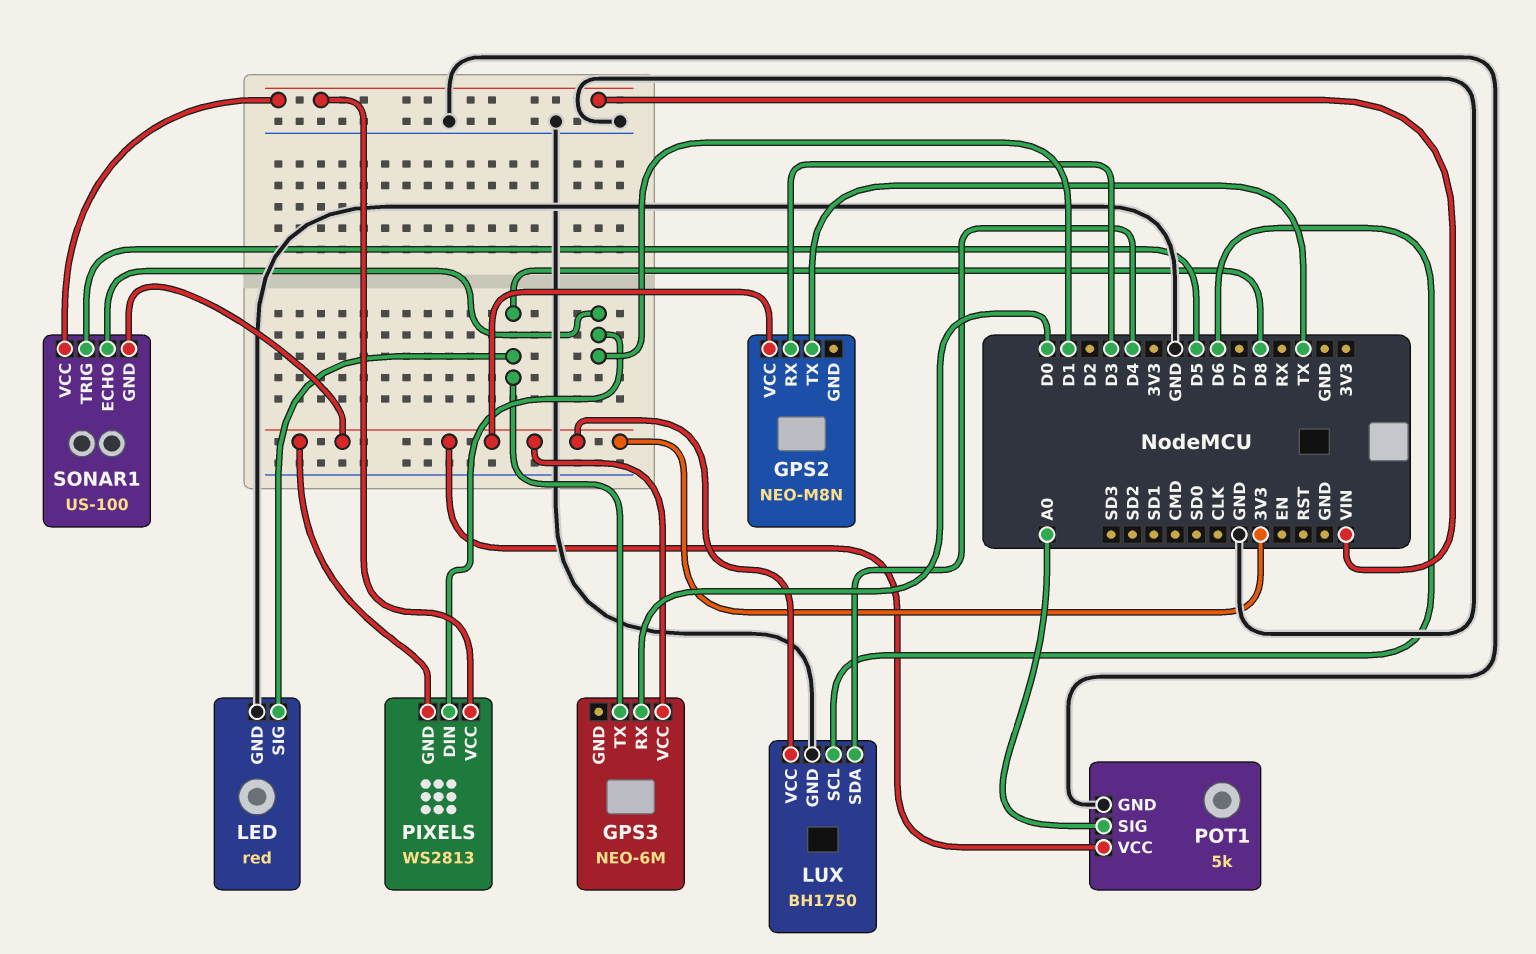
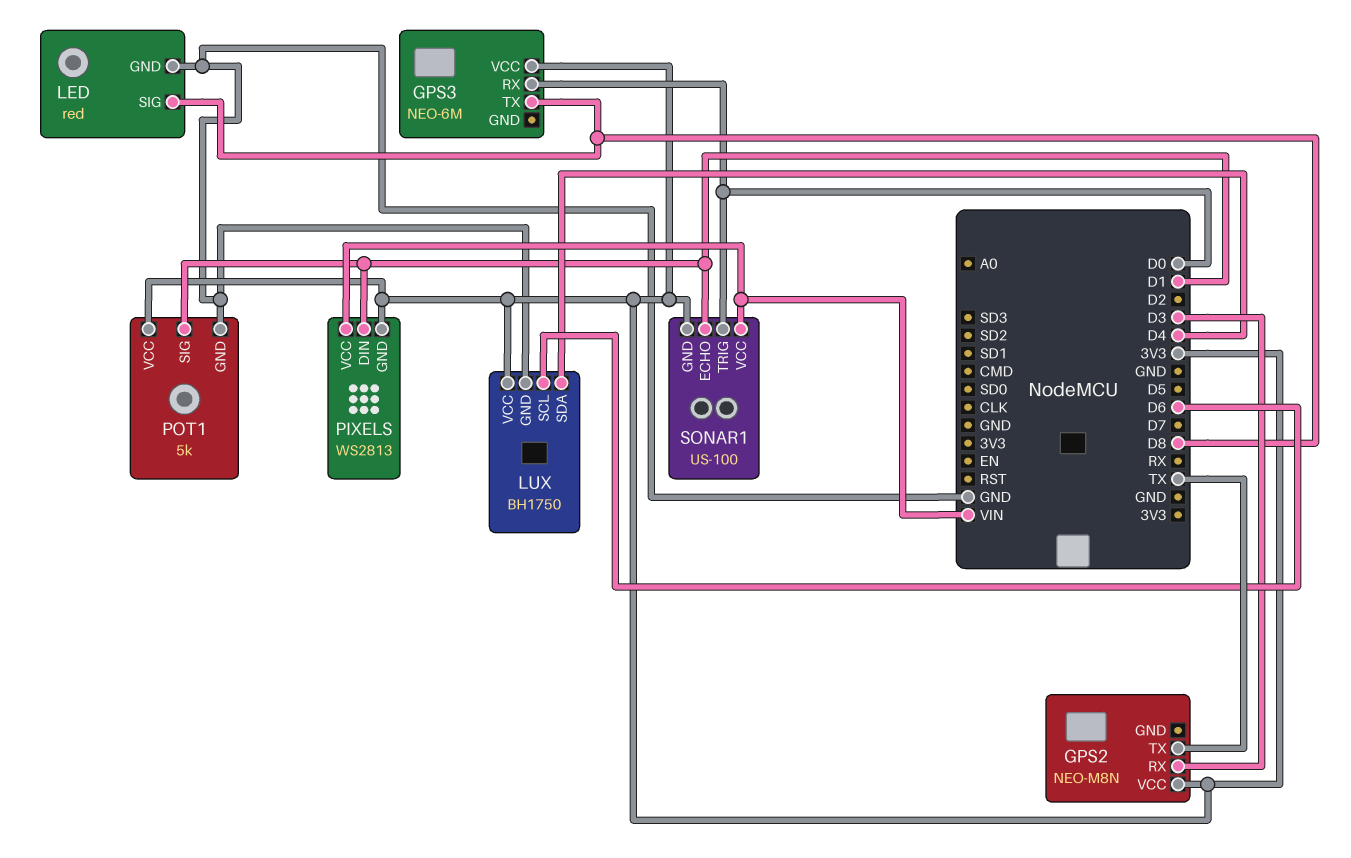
POT1 pin SIG: A0 -> D1
SONAR1 pin TRIG: D5 -> D0

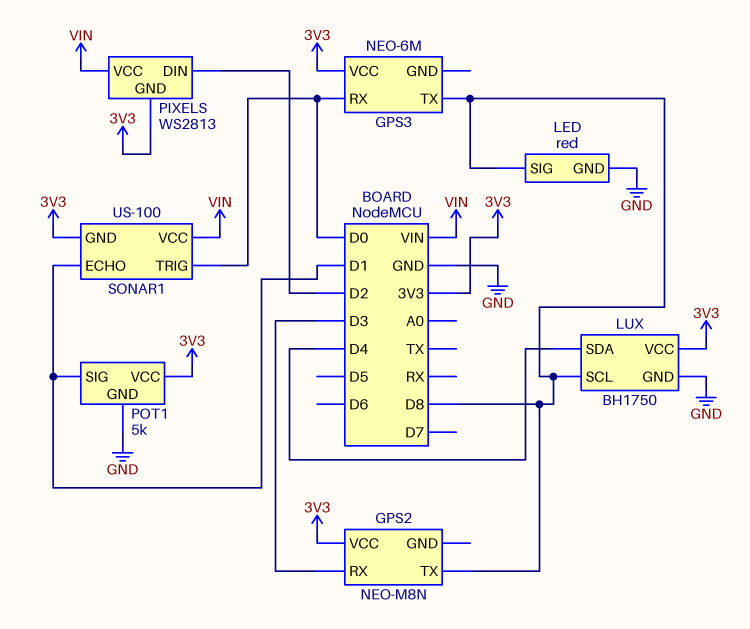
GPS2 pin TX: TX -> D8
LUX pin SCL: D6 -> D8
PIXELS pin DIN: D1 -> D2

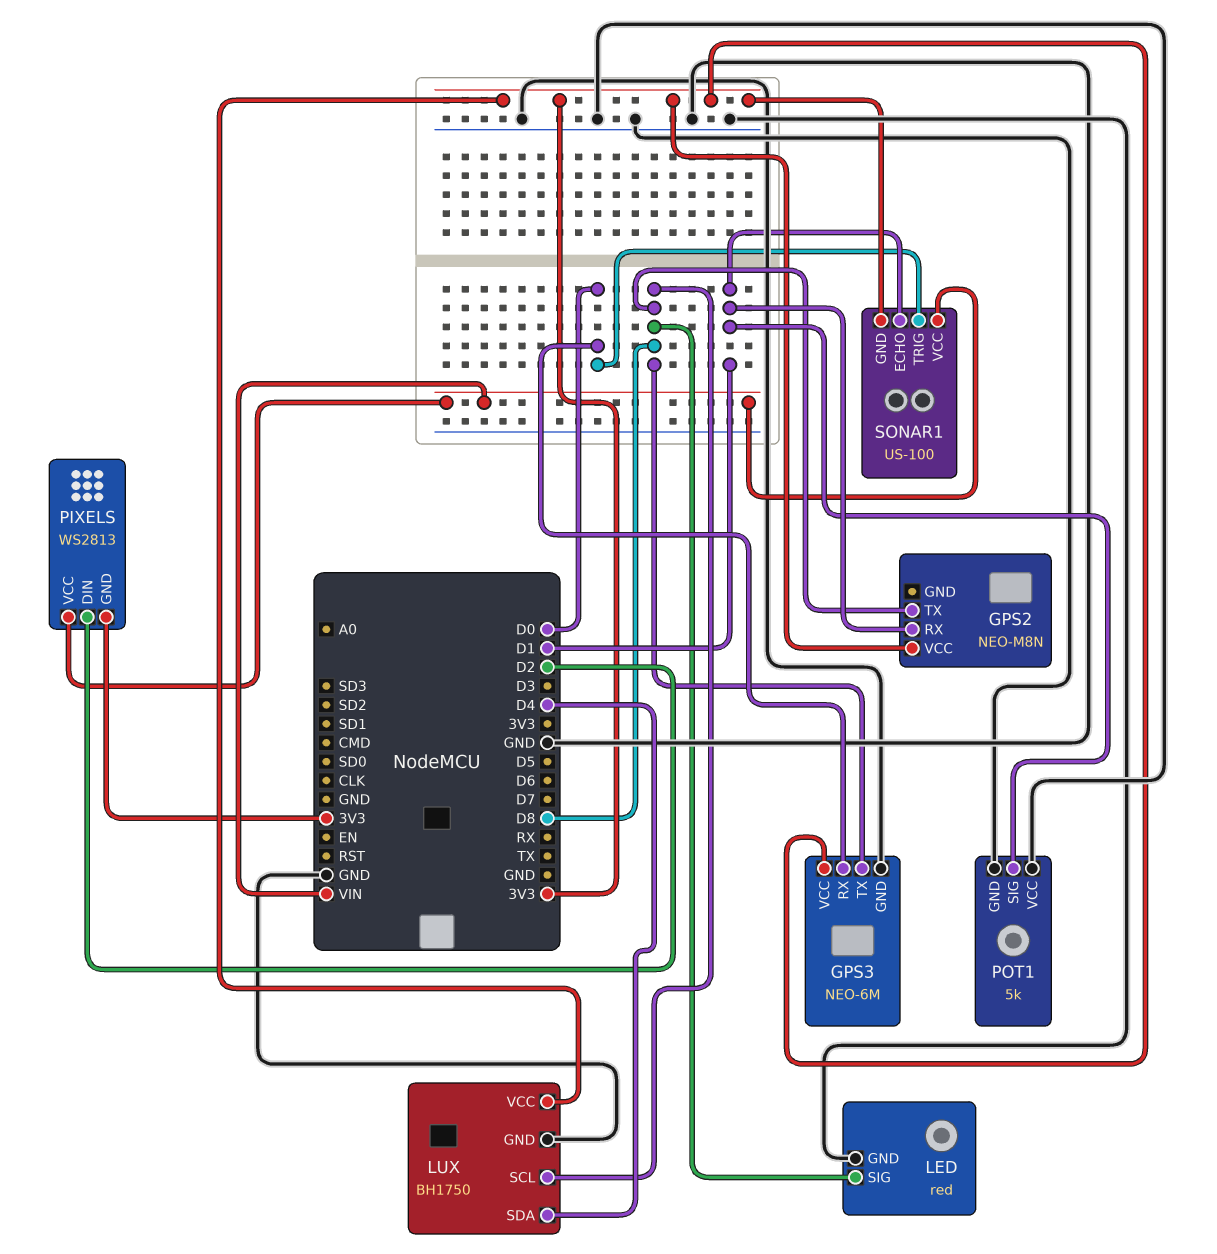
GPS2 pin RX: D3 -> D1
GPS3 pin GND: none -> GND
POT1 pin VCC: 3V3 -> GND

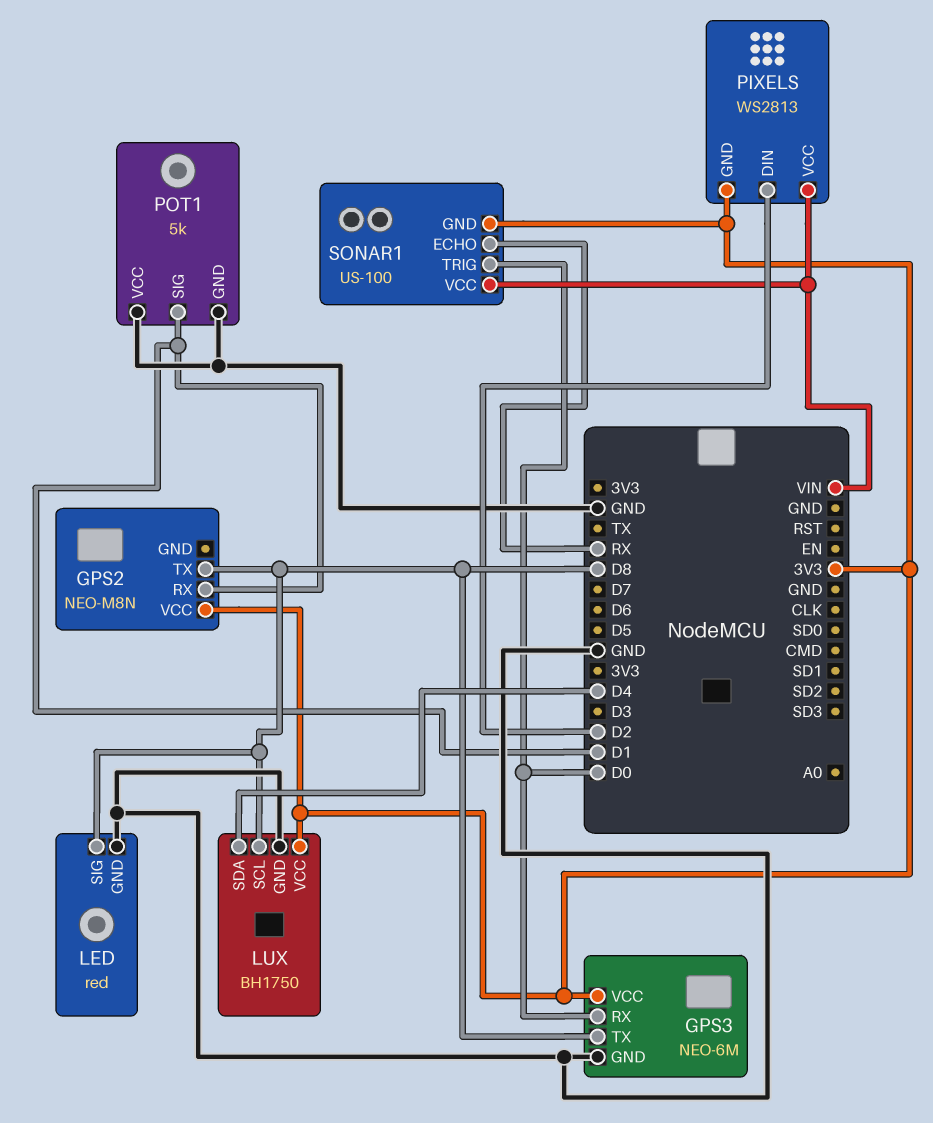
SONAR1 pin ECHO: D1 -> RX

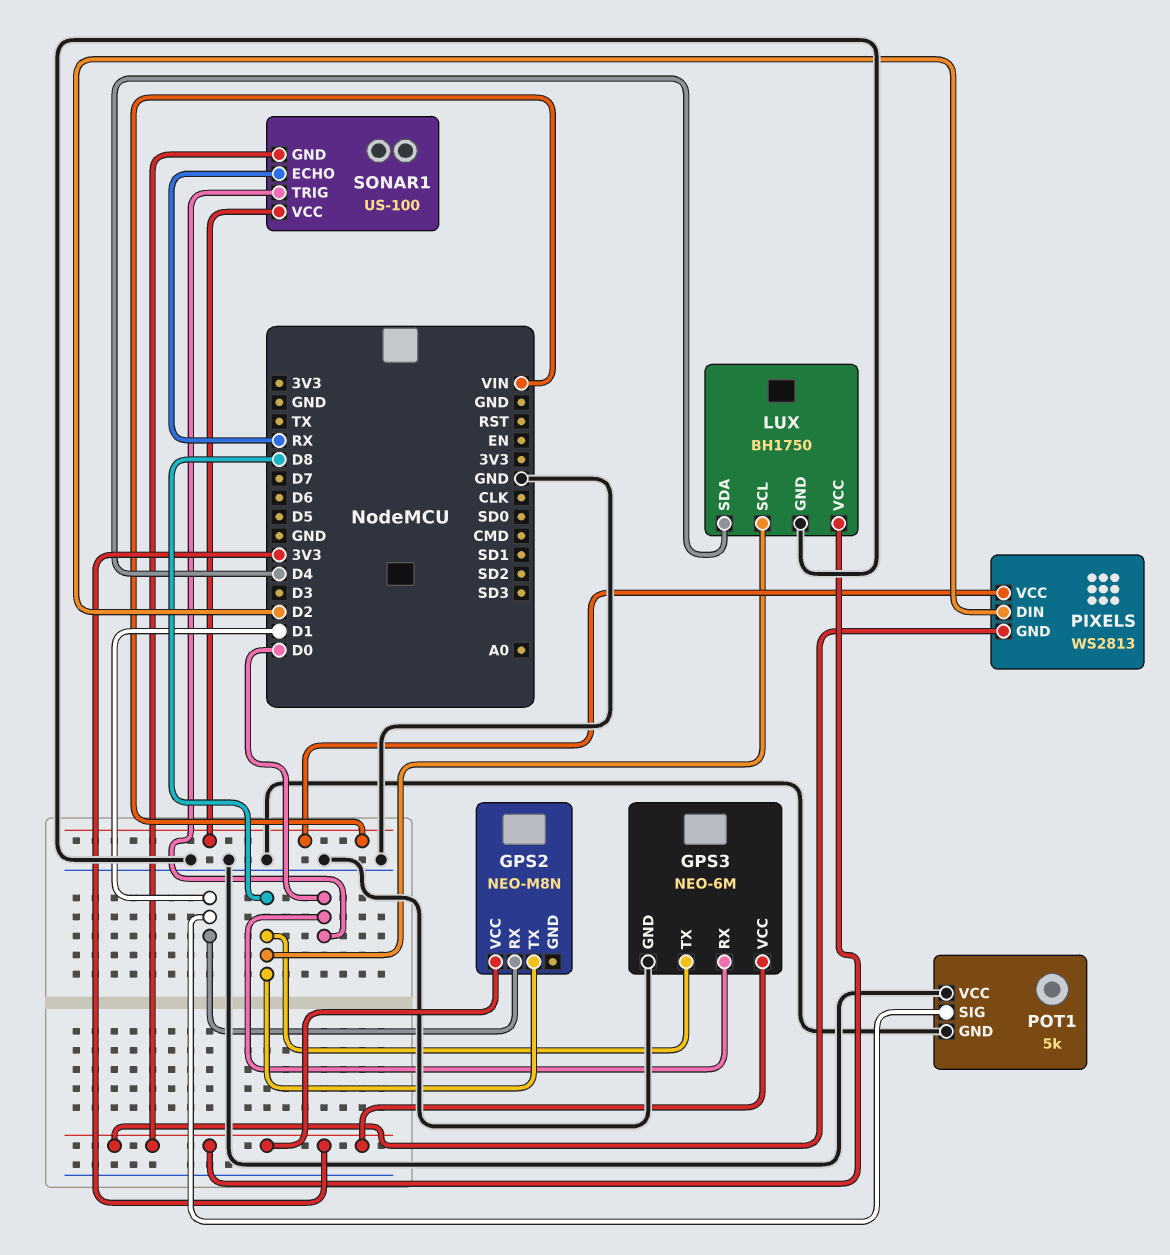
LED: red -> none
LED pin GND: GND -> none
LED pin SIG: D8 -> none

